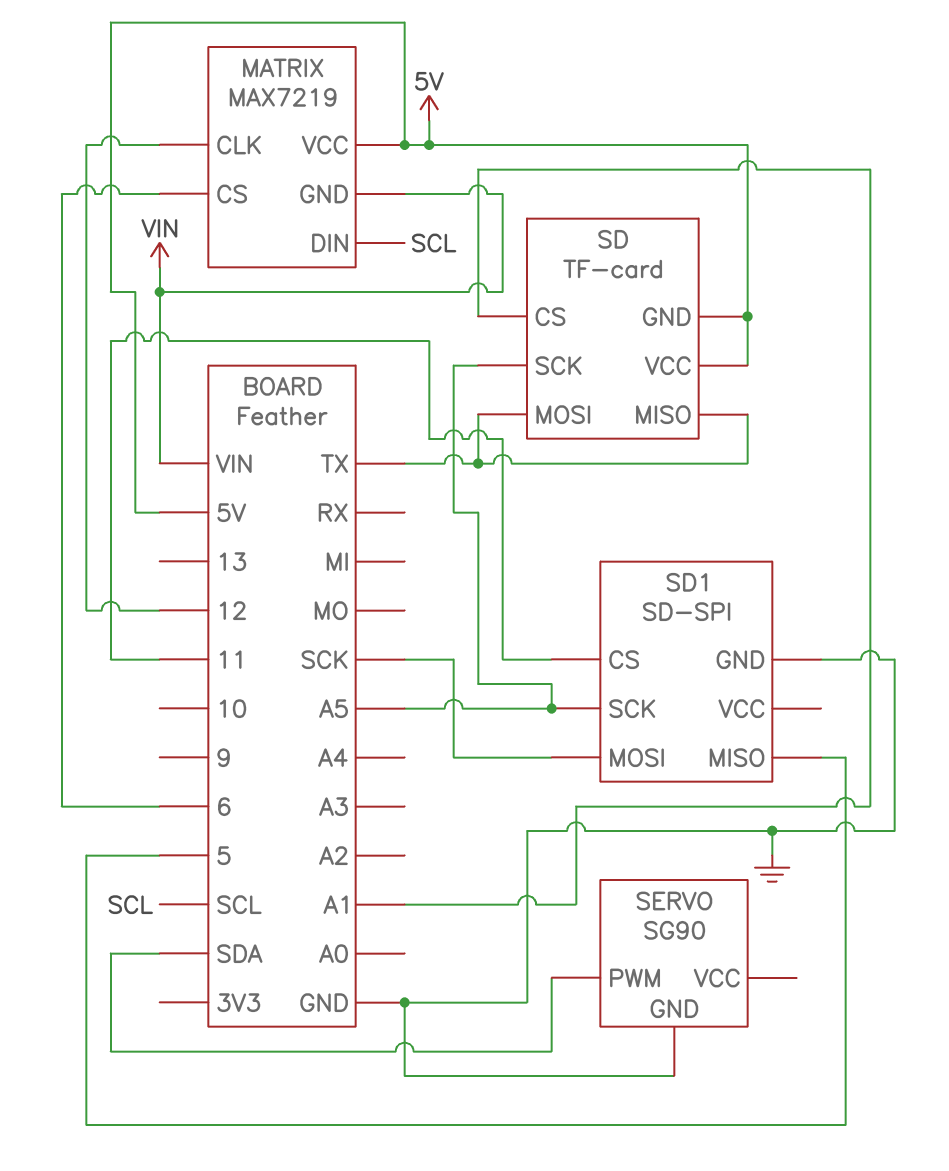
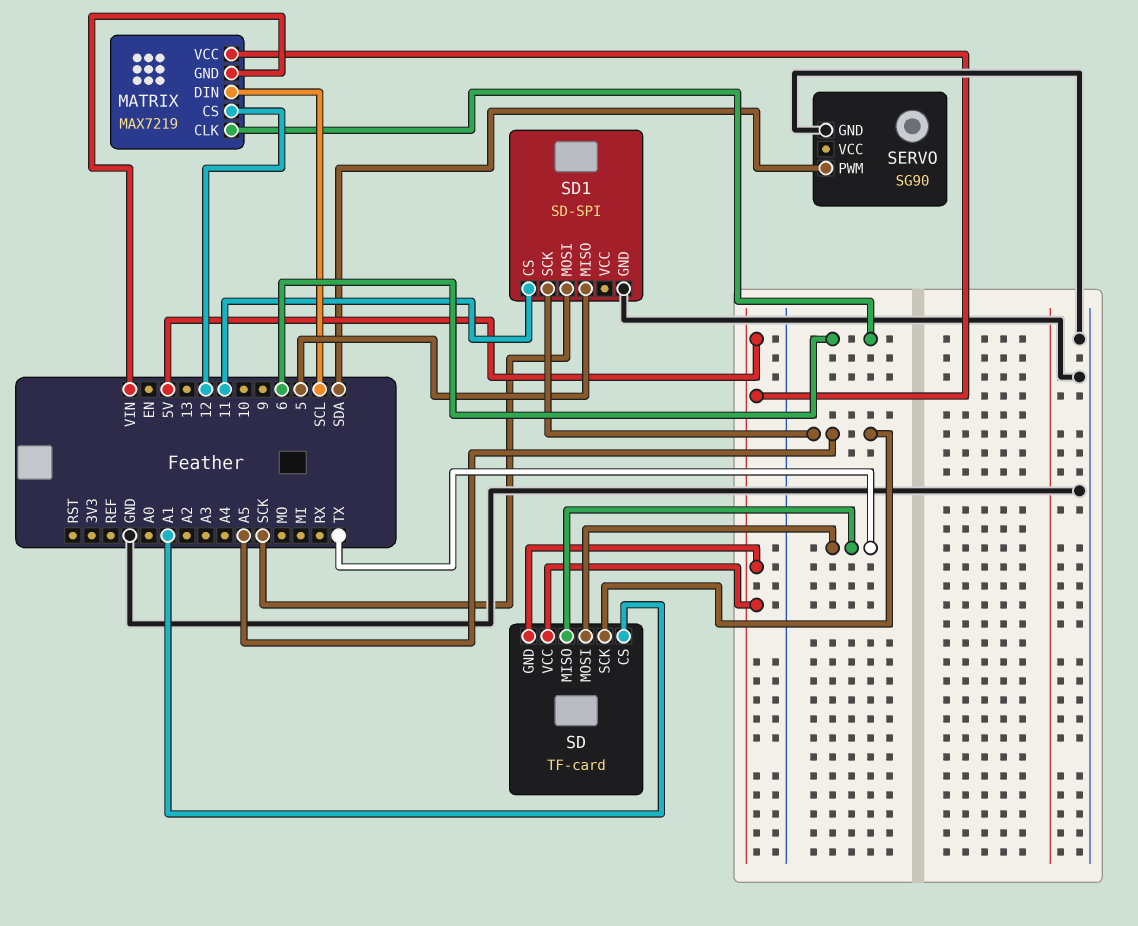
MATRIX pin CLK: 12 -> 6
MATRIX pin CS: 6 -> 12

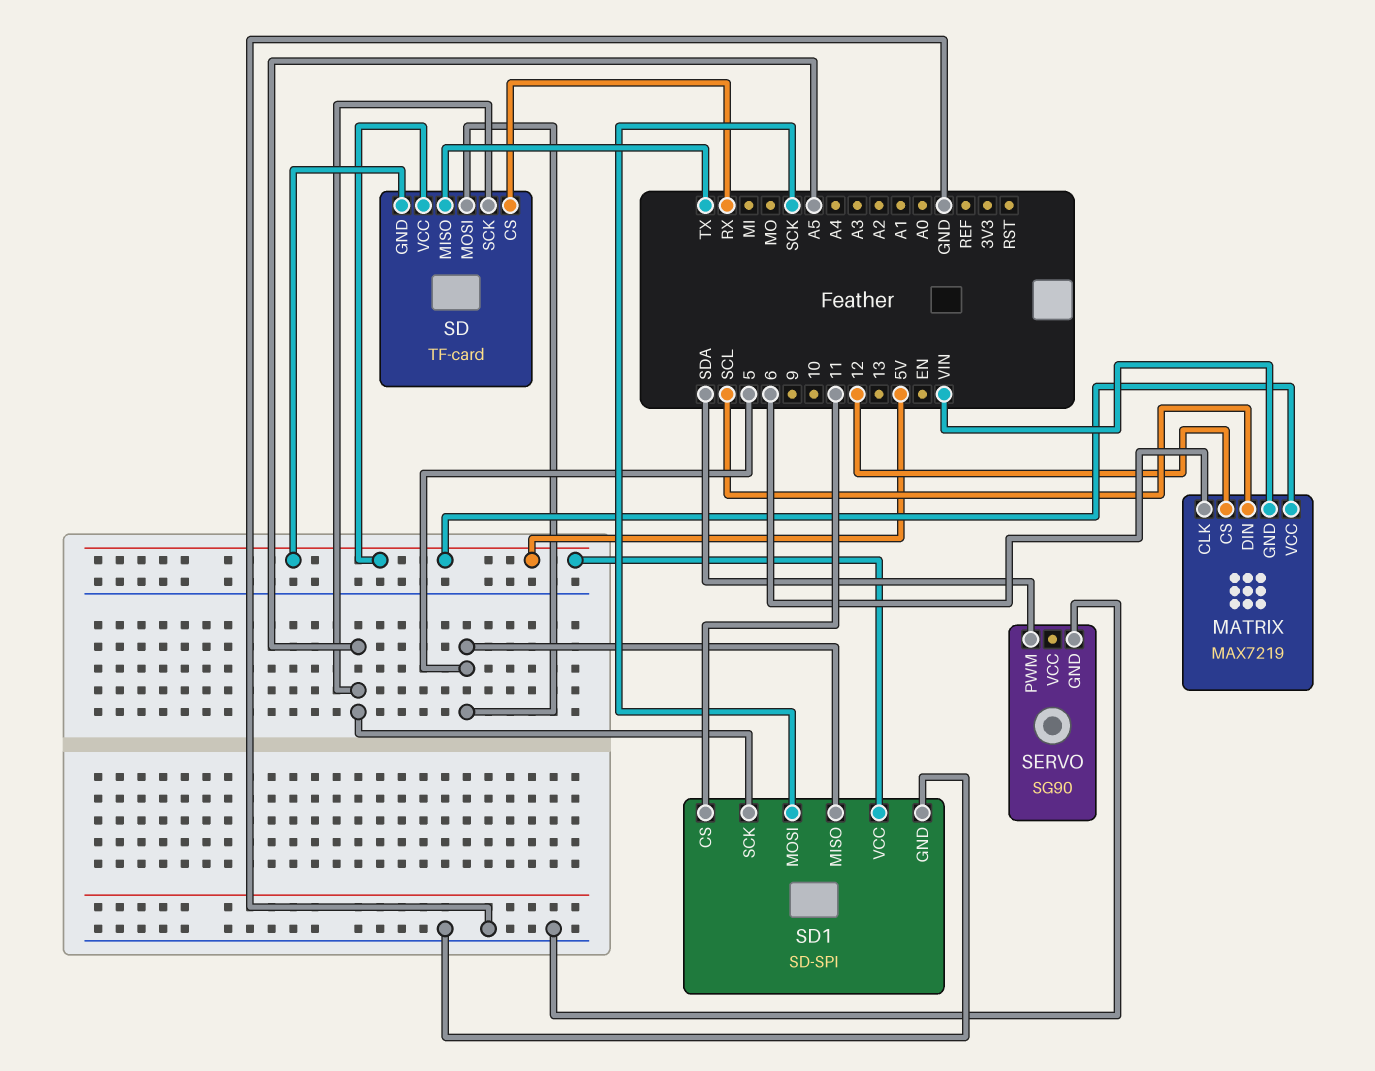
SD pin CS: A1 -> RX
SD pin MOSI: TX -> 5
SD1 pin VCC: none -> 5V

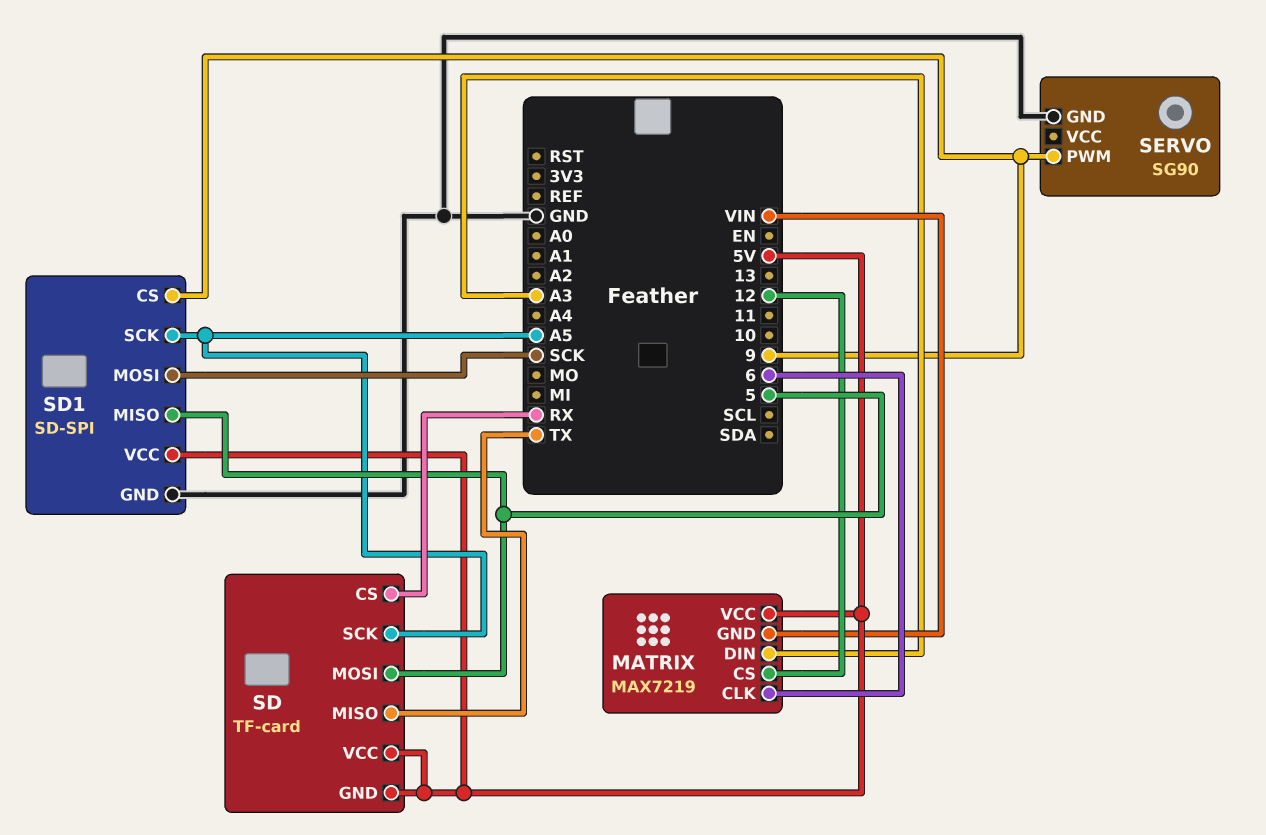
MATRIX pin DIN: SCL -> A3
SD1 pin CS: 11 -> 9
SERVO pin PWM: SDA -> 9

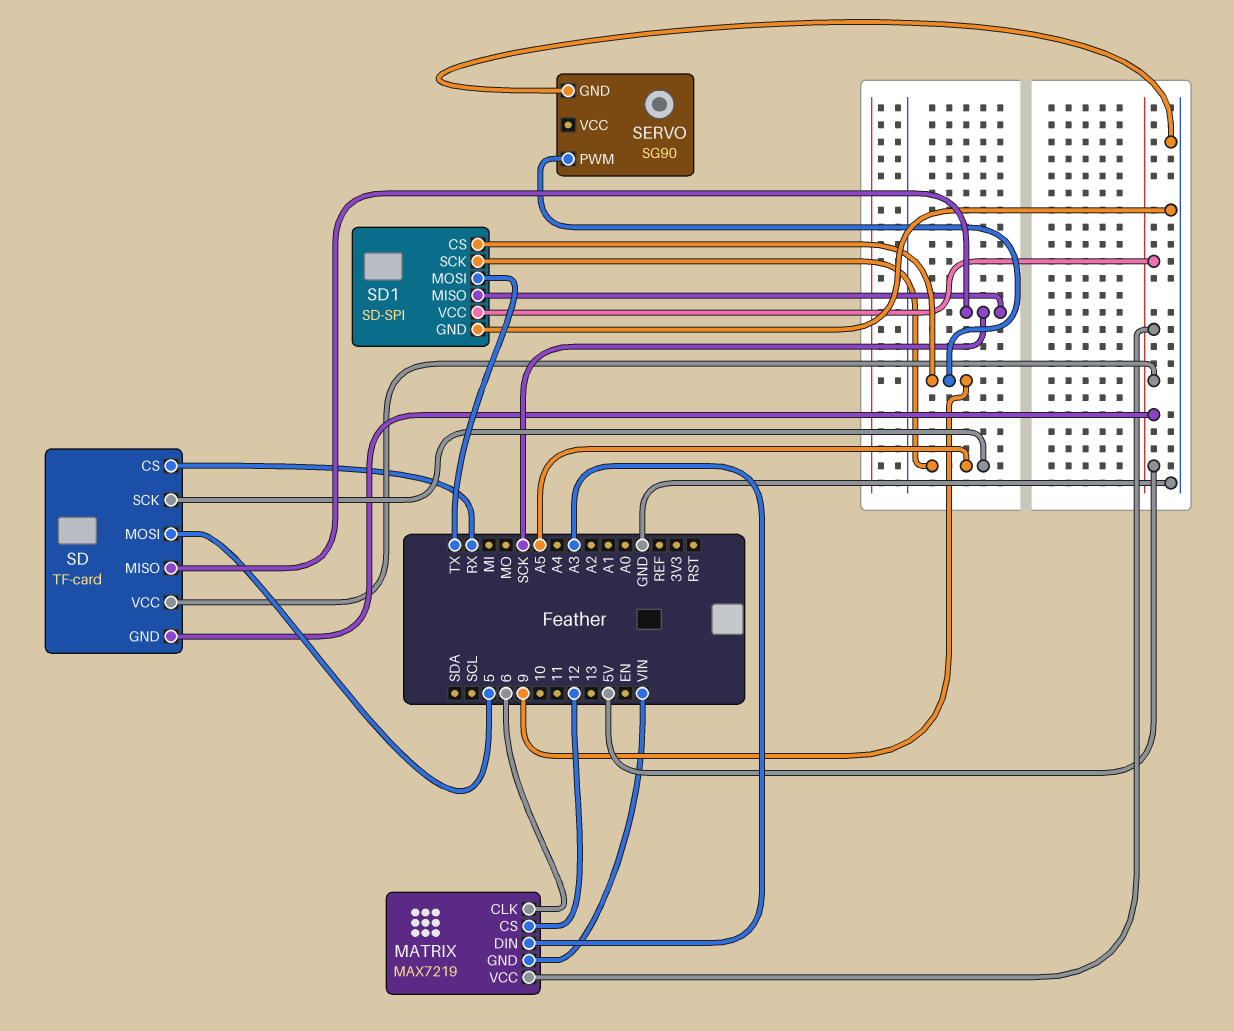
SD pin MISO: TX -> SCK
SD1 pin MISO: 5 -> SCK
SD1 pin MOSI: SCK -> TX

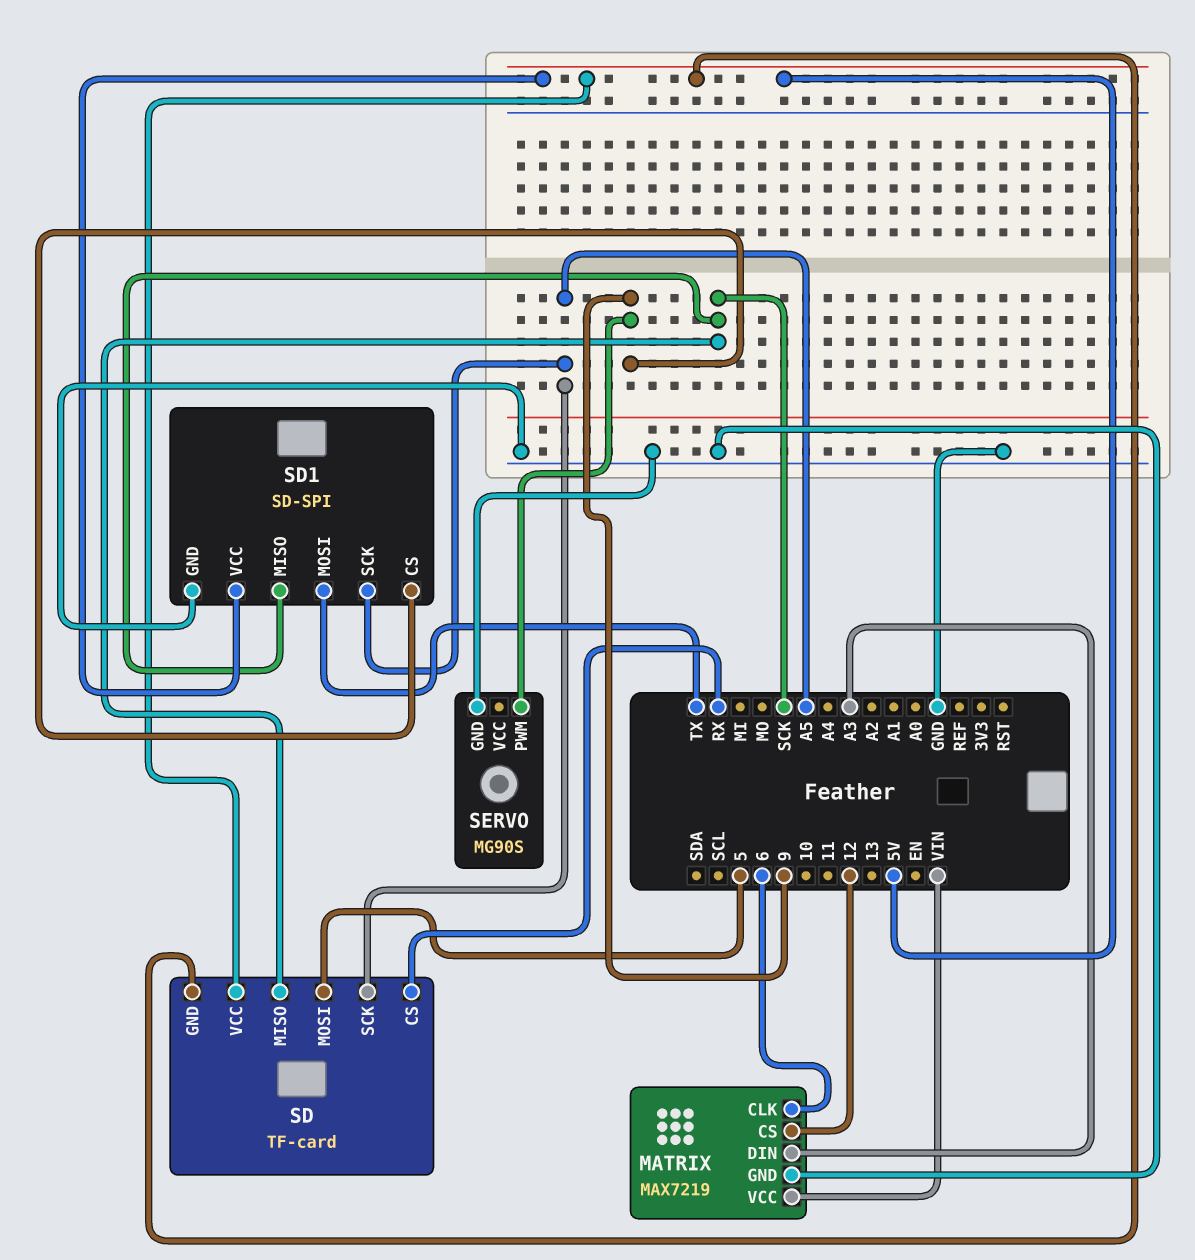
MATRIX pin GND: VIN -> GND
MATRIX pin VCC: 5V -> VIN
SERVO: SG90 -> MG90S

